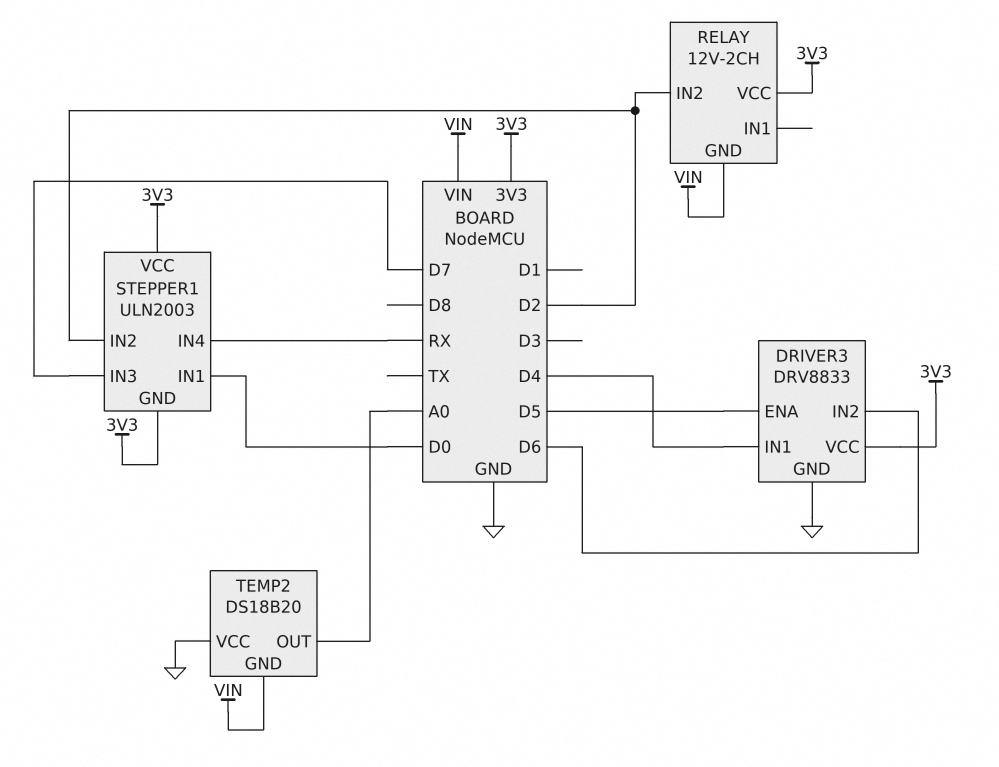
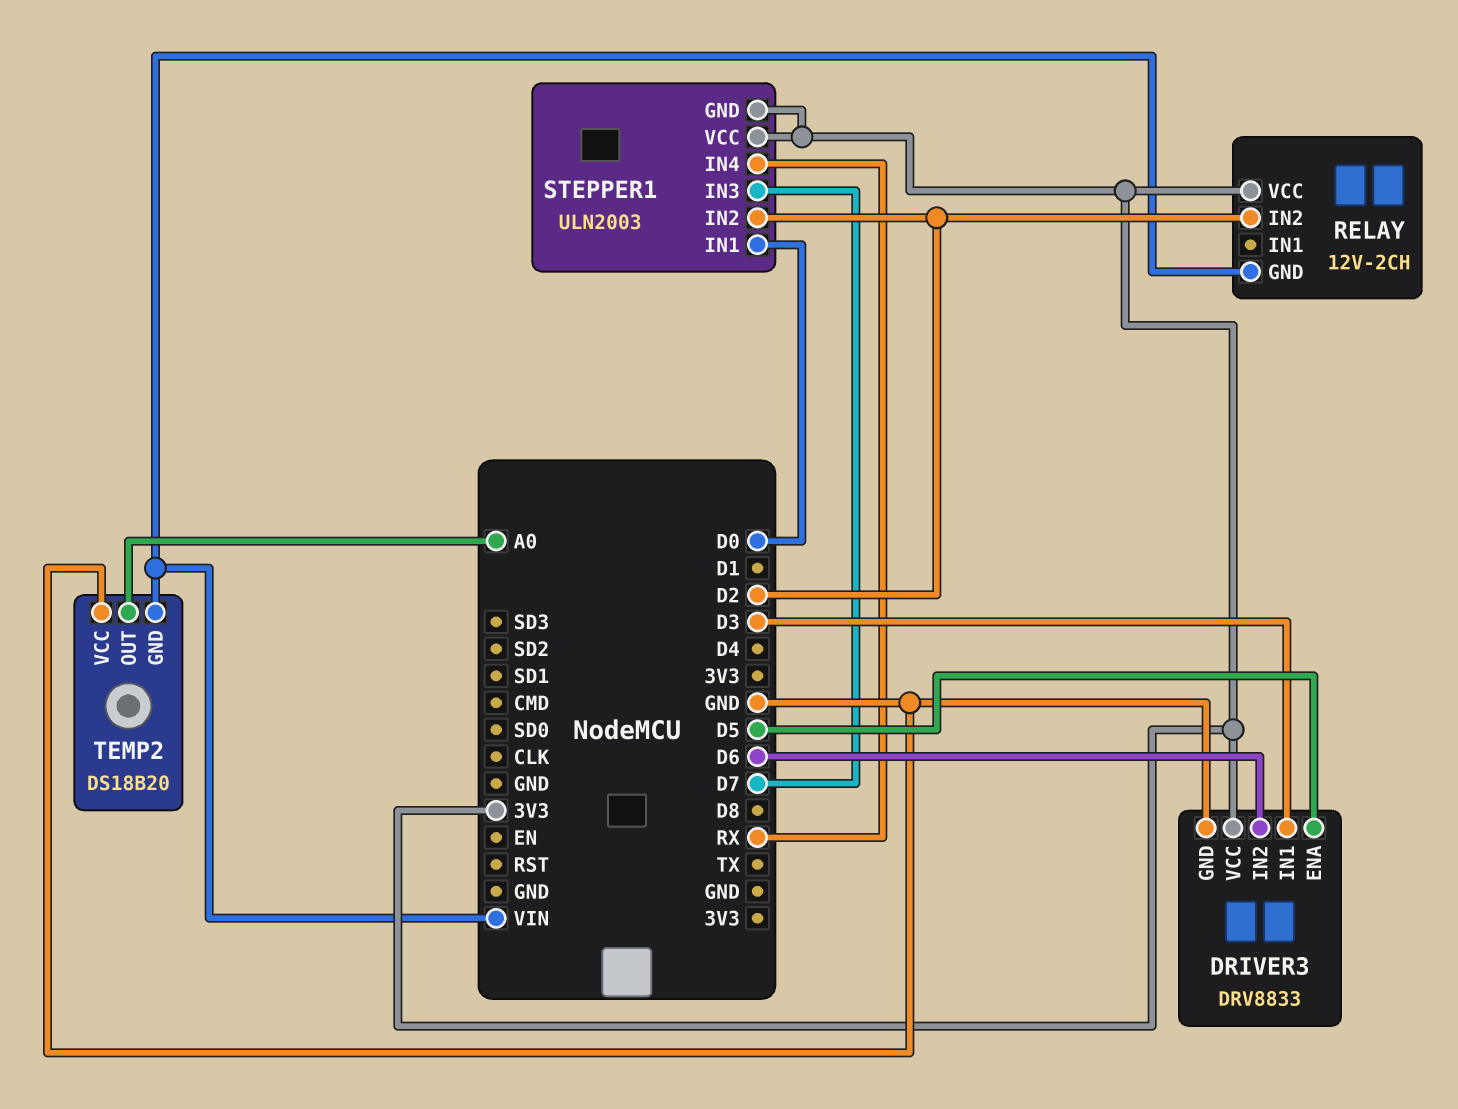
DRIVER3 pin IN1: D4 -> D3

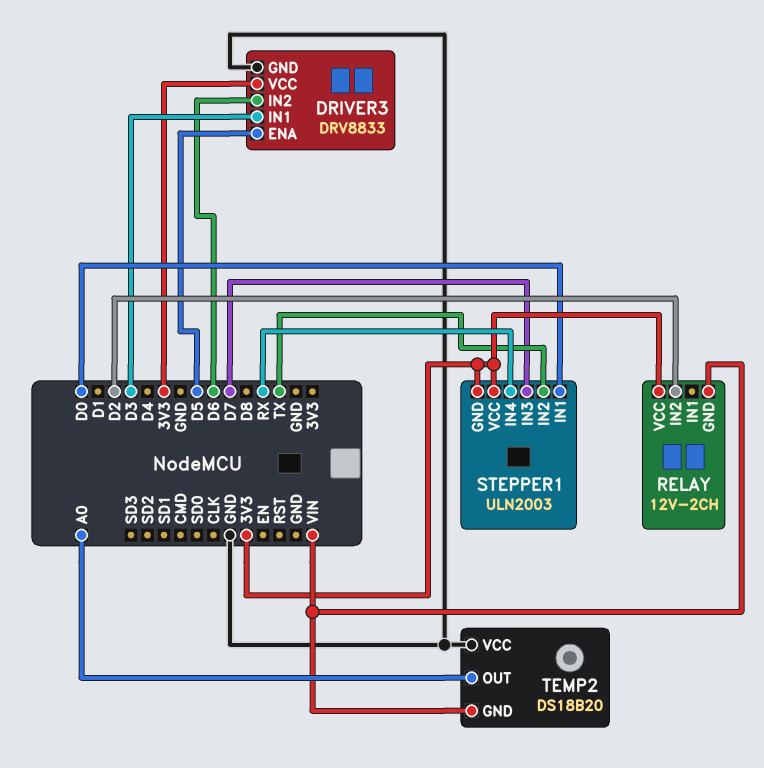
STEPPER1 pin IN2: D2 -> TX

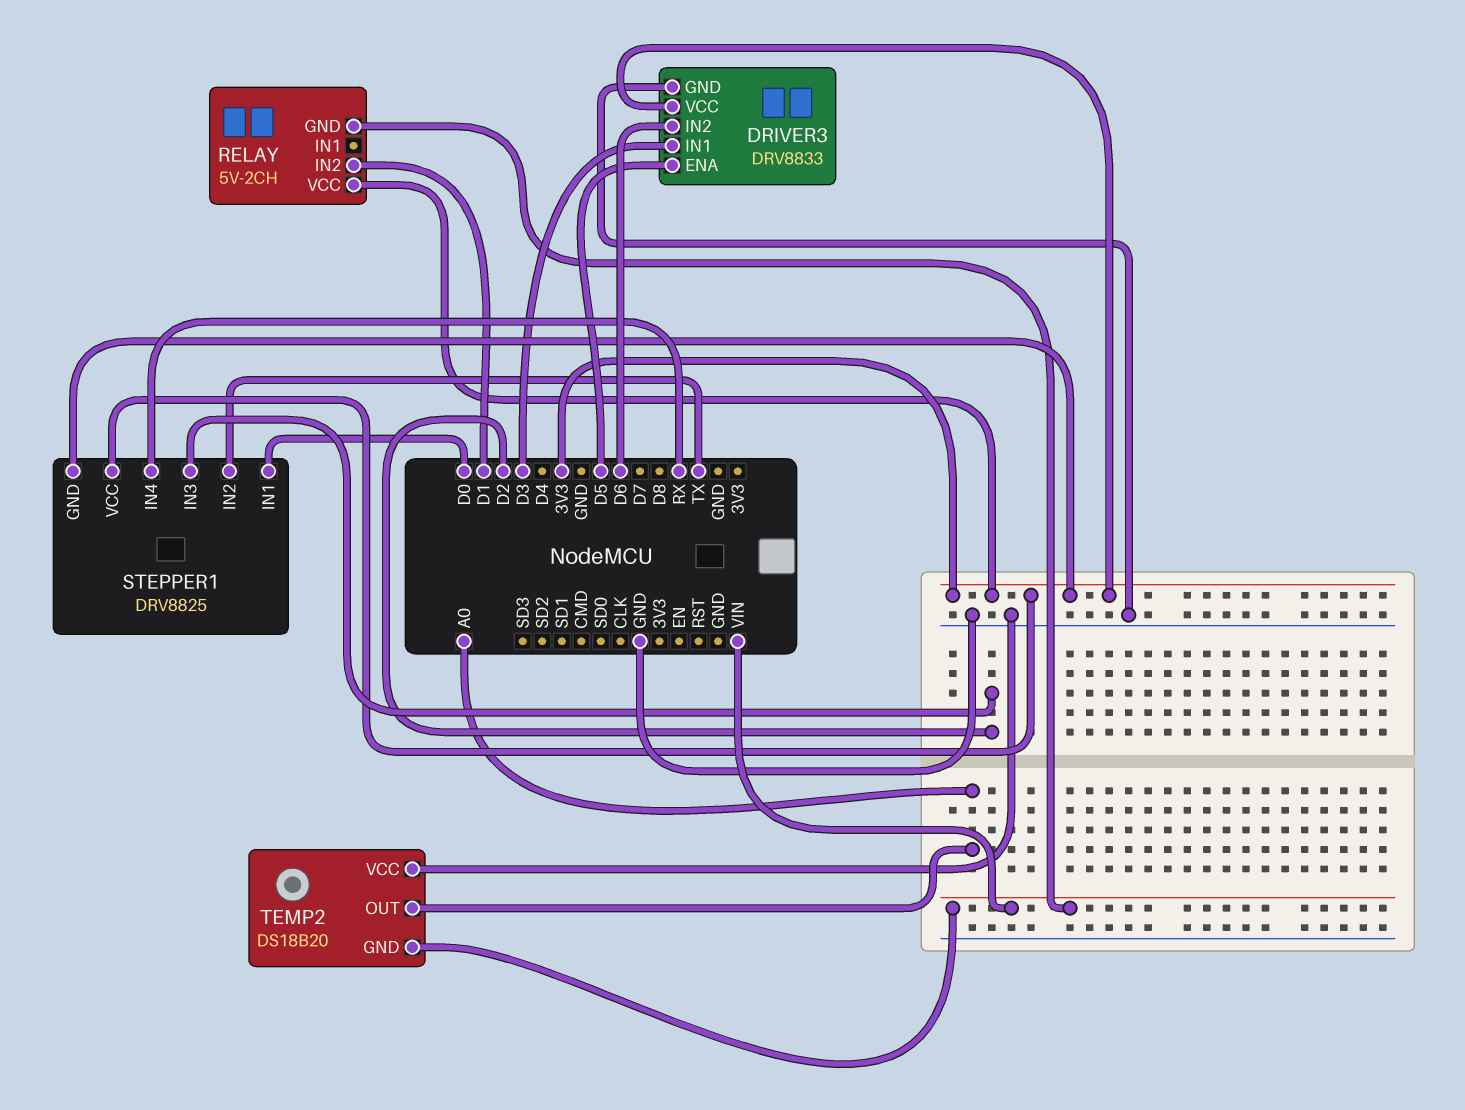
RELAY: 12V-2CH -> 5V-2CH
RELAY pin IN2: D2 -> D1
STEPPER1: ULN2003 -> DRV8825
STEPPER1 pin IN3: D7 -> D2

